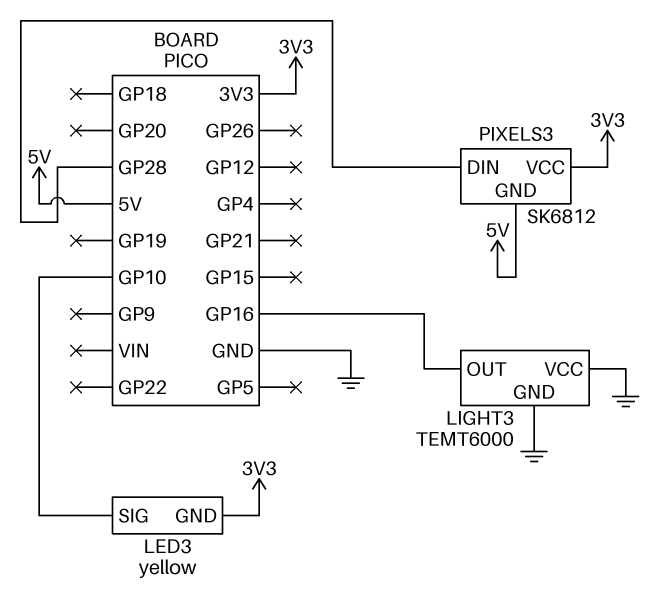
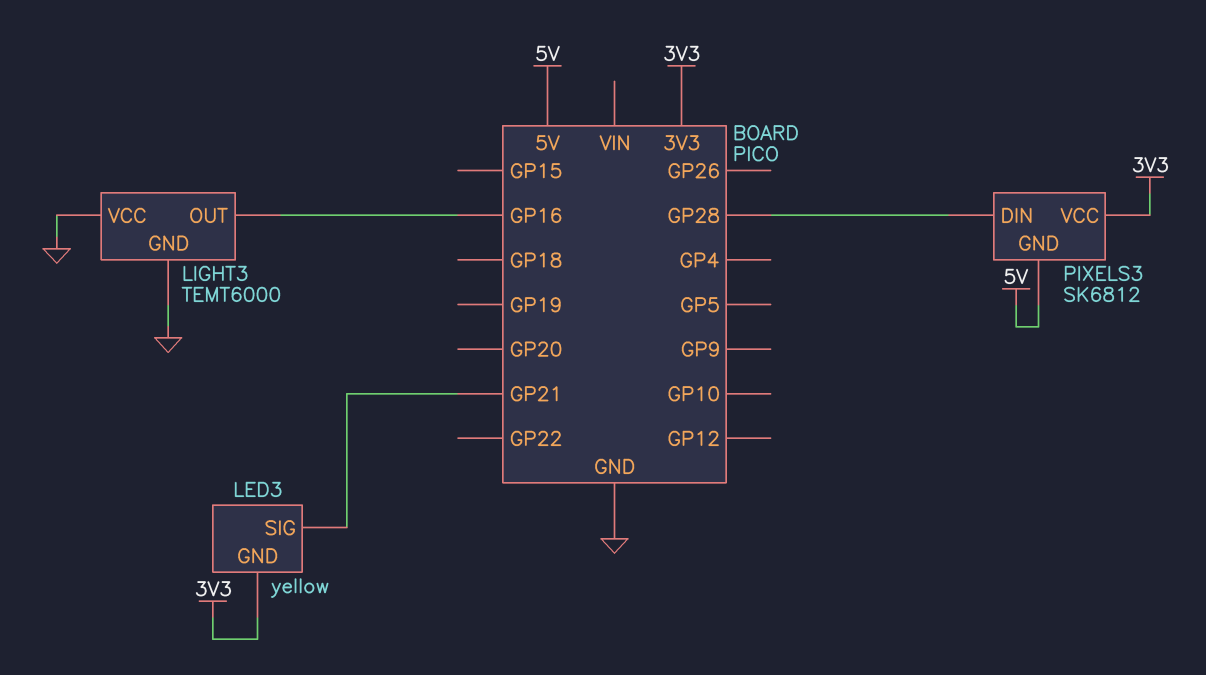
LED3 pin SIG: GP10 -> GP21

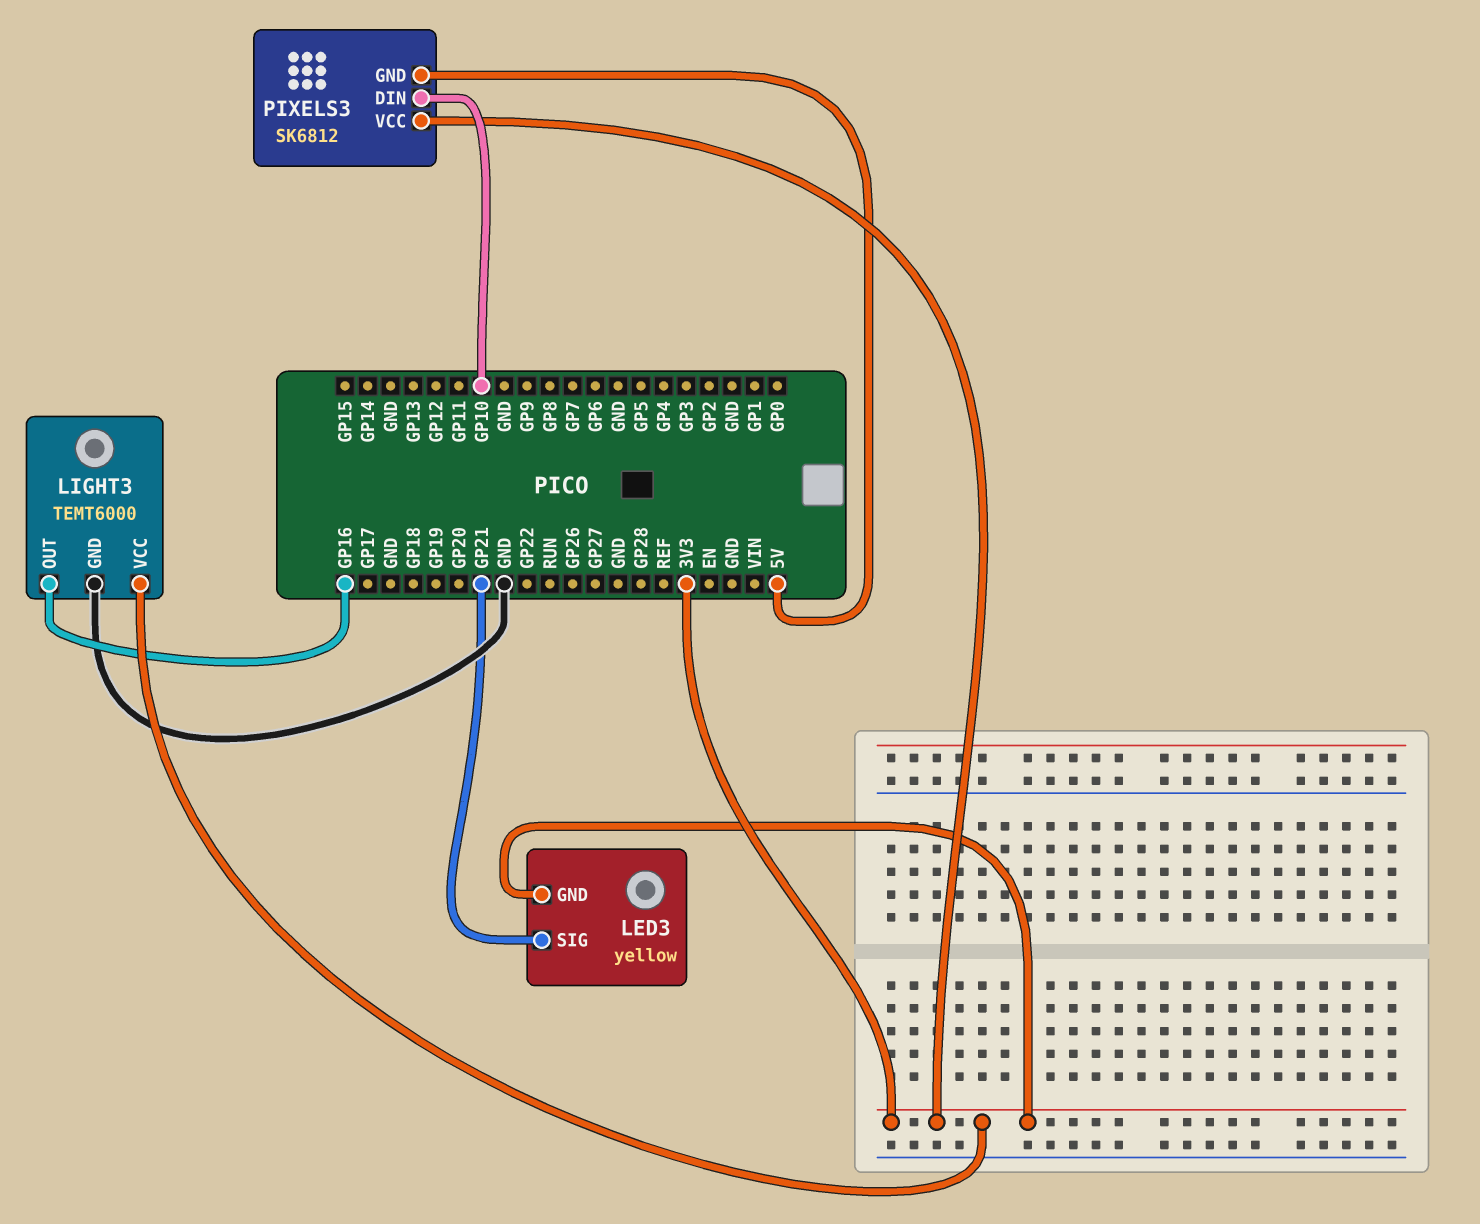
LIGHT3 pin VCC: GND -> 3V3
PIXELS3 pin DIN: GP28 -> GP10

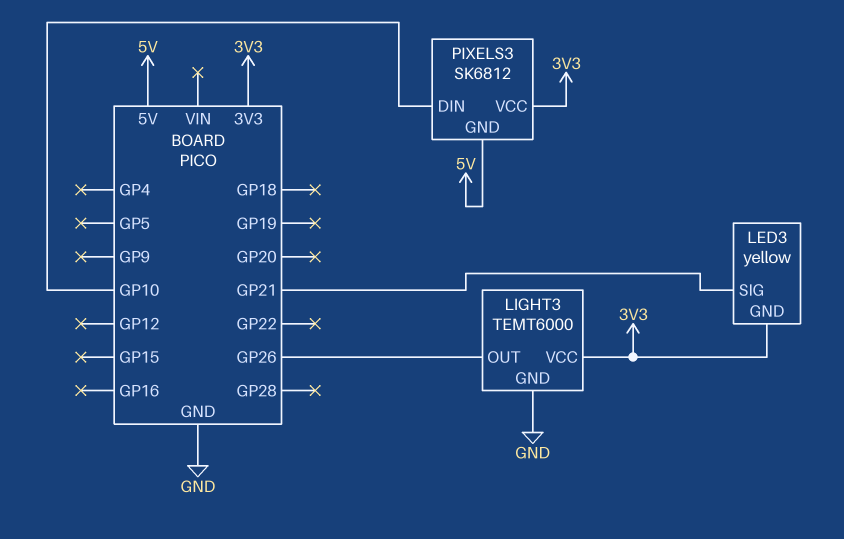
LIGHT3 pin OUT: GP16 -> GP26

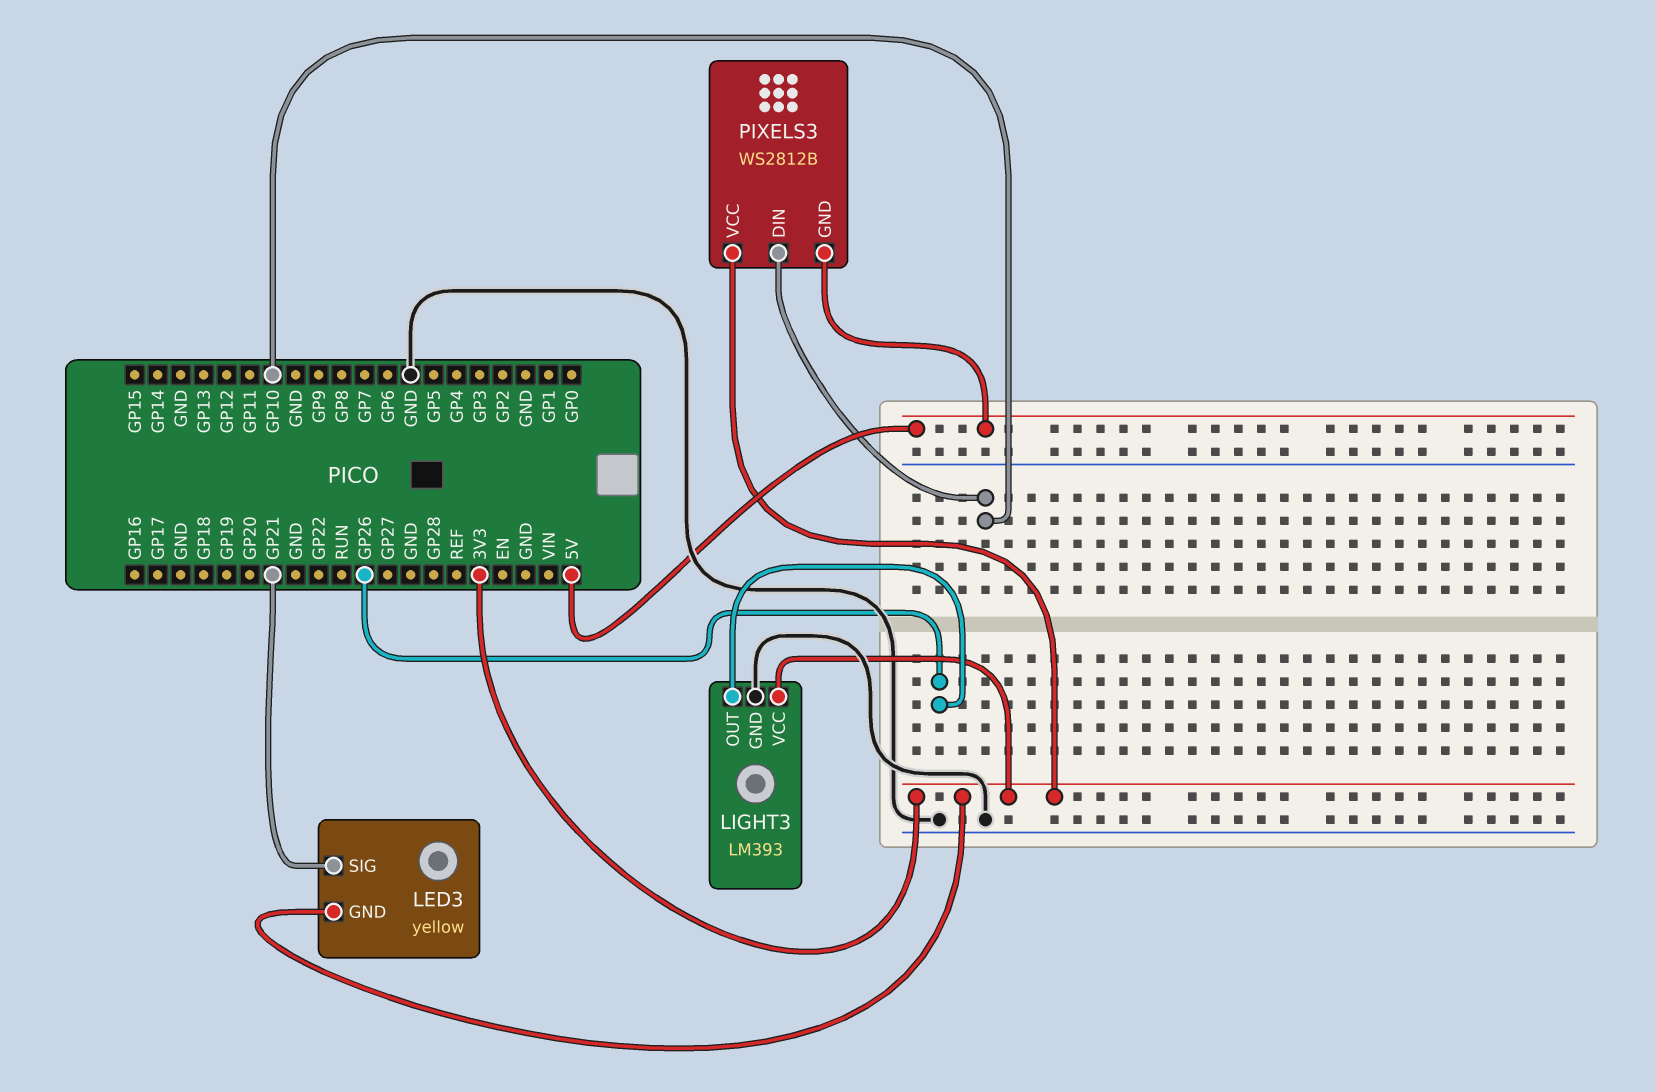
LIGHT3: TEMT6000 -> LM393
PIXELS3: SK6812 -> WS2812B

